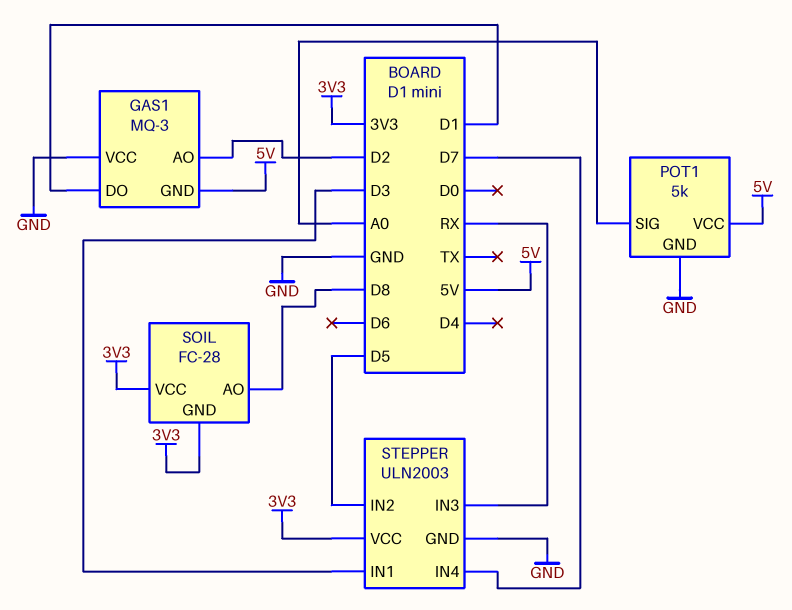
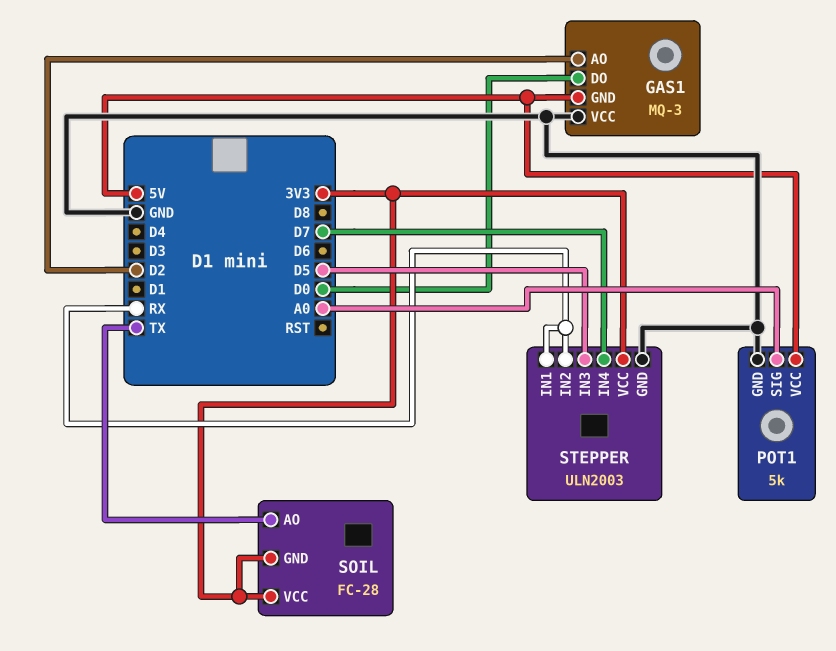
GAS1 pin DO: D1 -> D0
SOIL pin AO: D8 -> TX
STEPPER pin IN1: D3 -> RX
STEPPER pin IN2: D5 -> RX
STEPPER pin IN3: RX -> D5

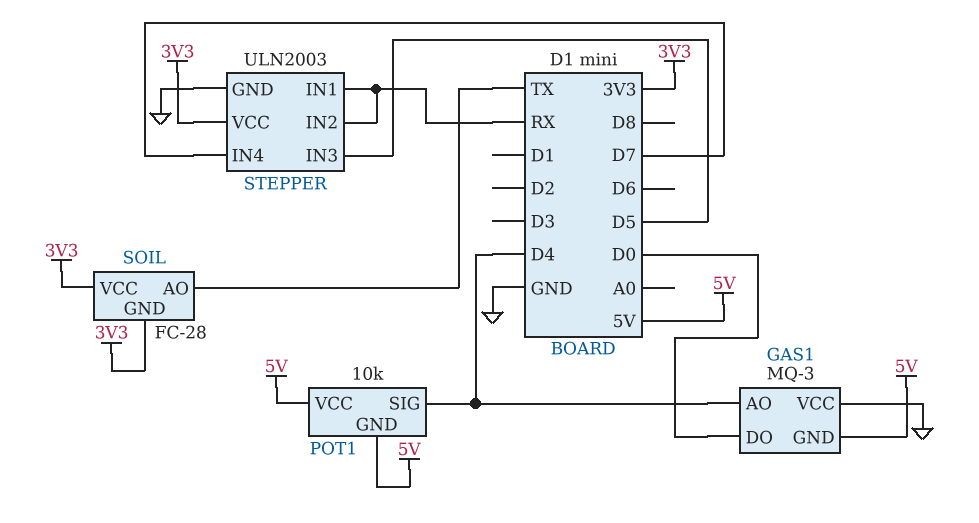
GAS1 pin AO: D2 -> D4
POT1: 5k -> 10k
POT1 pin GND: GND -> 5V
POT1 pin SIG: A0 -> D4

